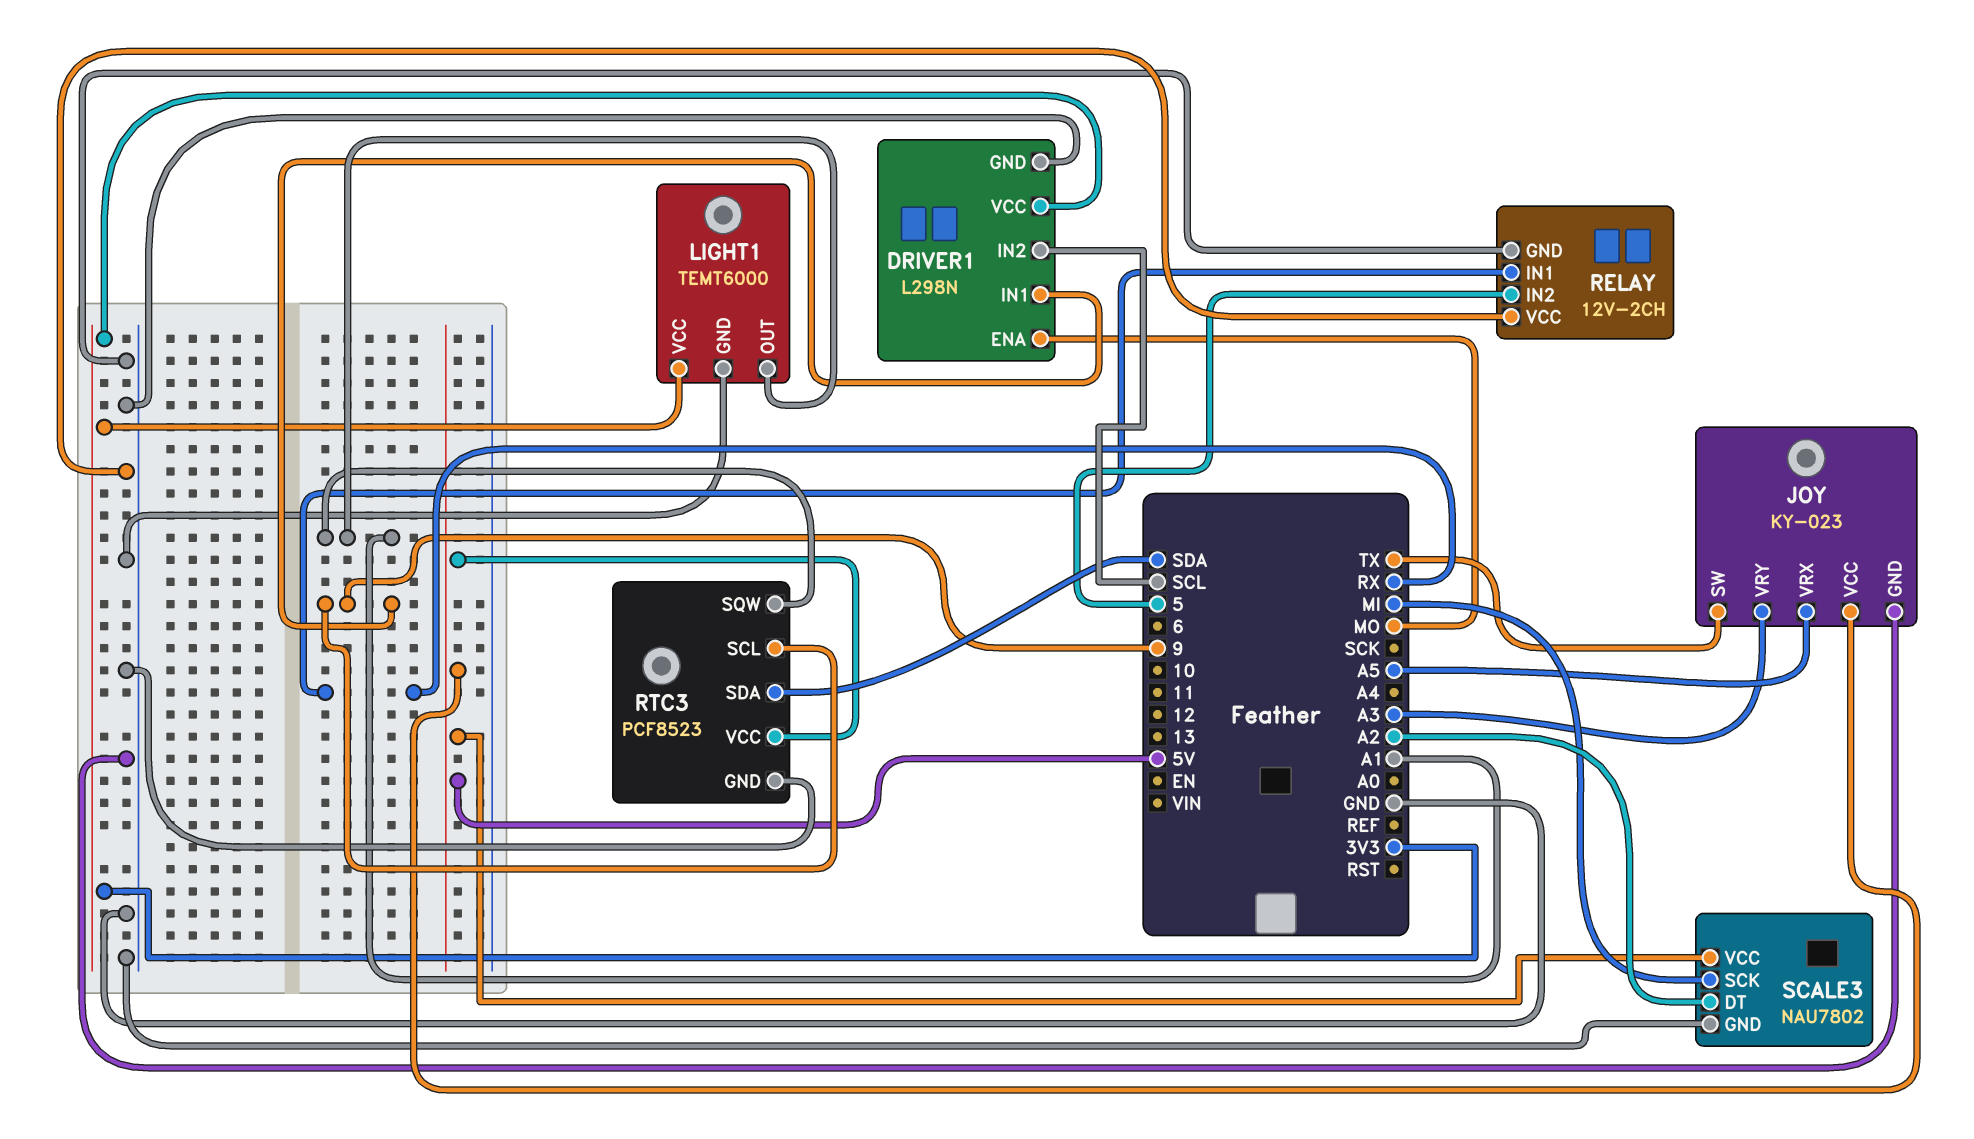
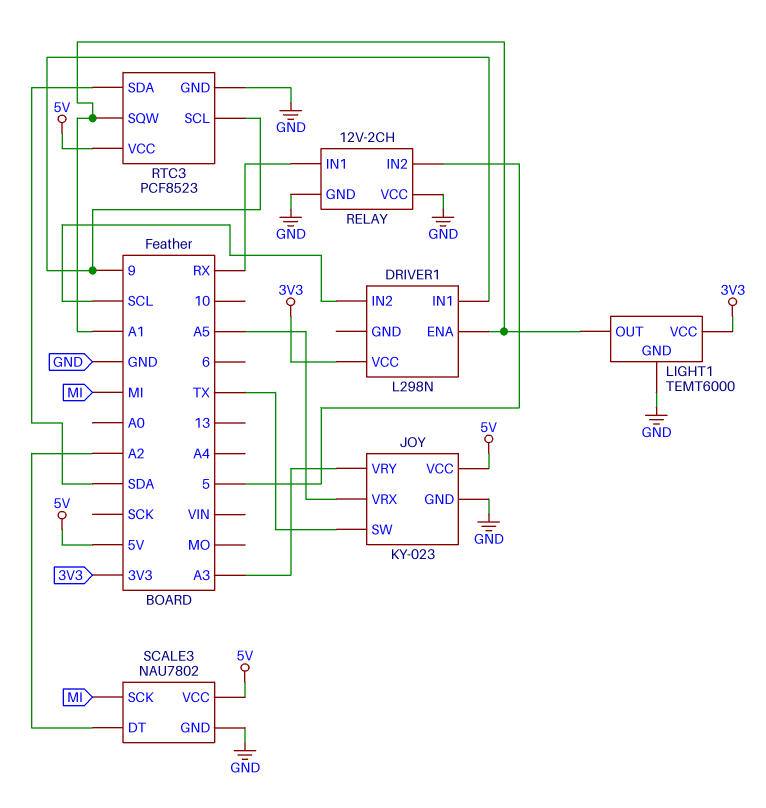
DRIVER1 pin ENA: MO -> A1
DRIVER1 pin GND: GND -> none

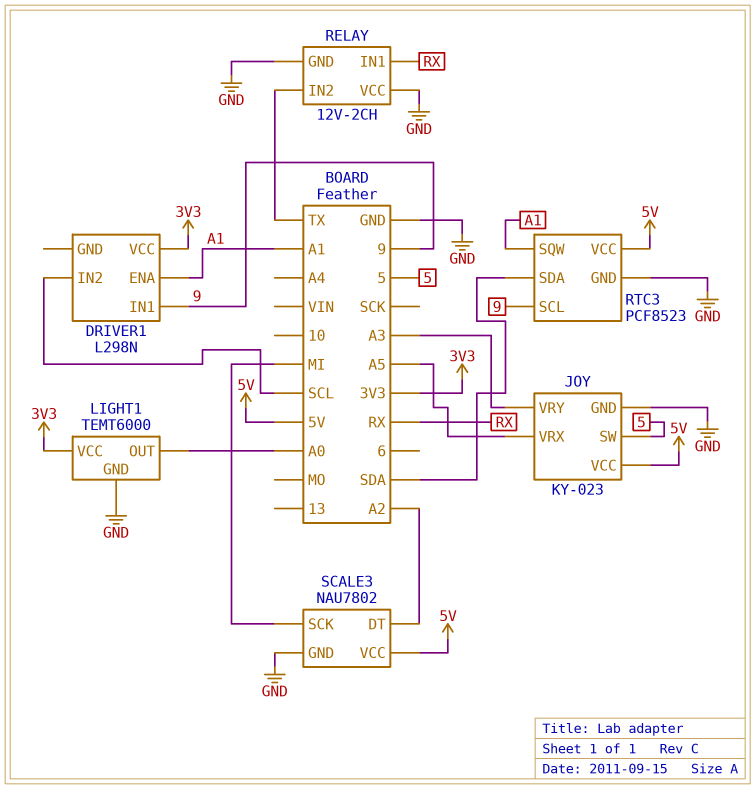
JOY pin SW: TX -> 5
LIGHT1 pin OUT: A1 -> A0
RELAY pin IN2: 5 -> TX

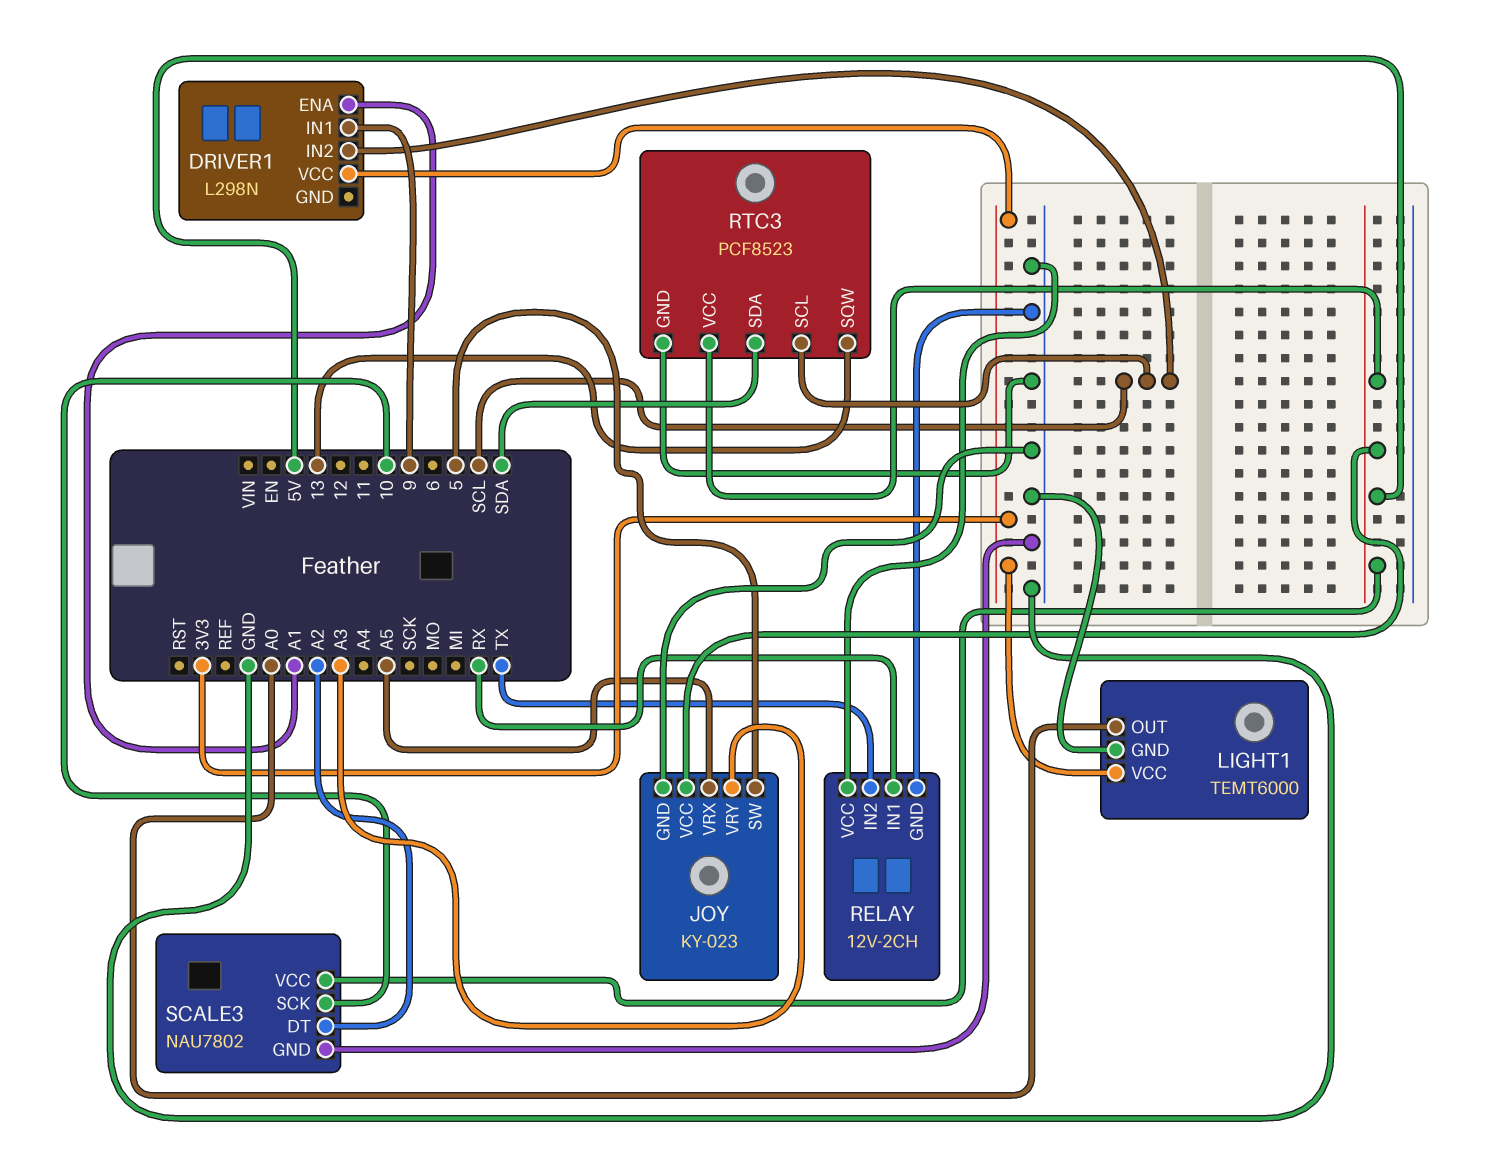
RTC3 pin SCL: 9 -> SCL
RTC3 pin SQW: A1 -> 13
SCALE3 pin SCK: MI -> 10

